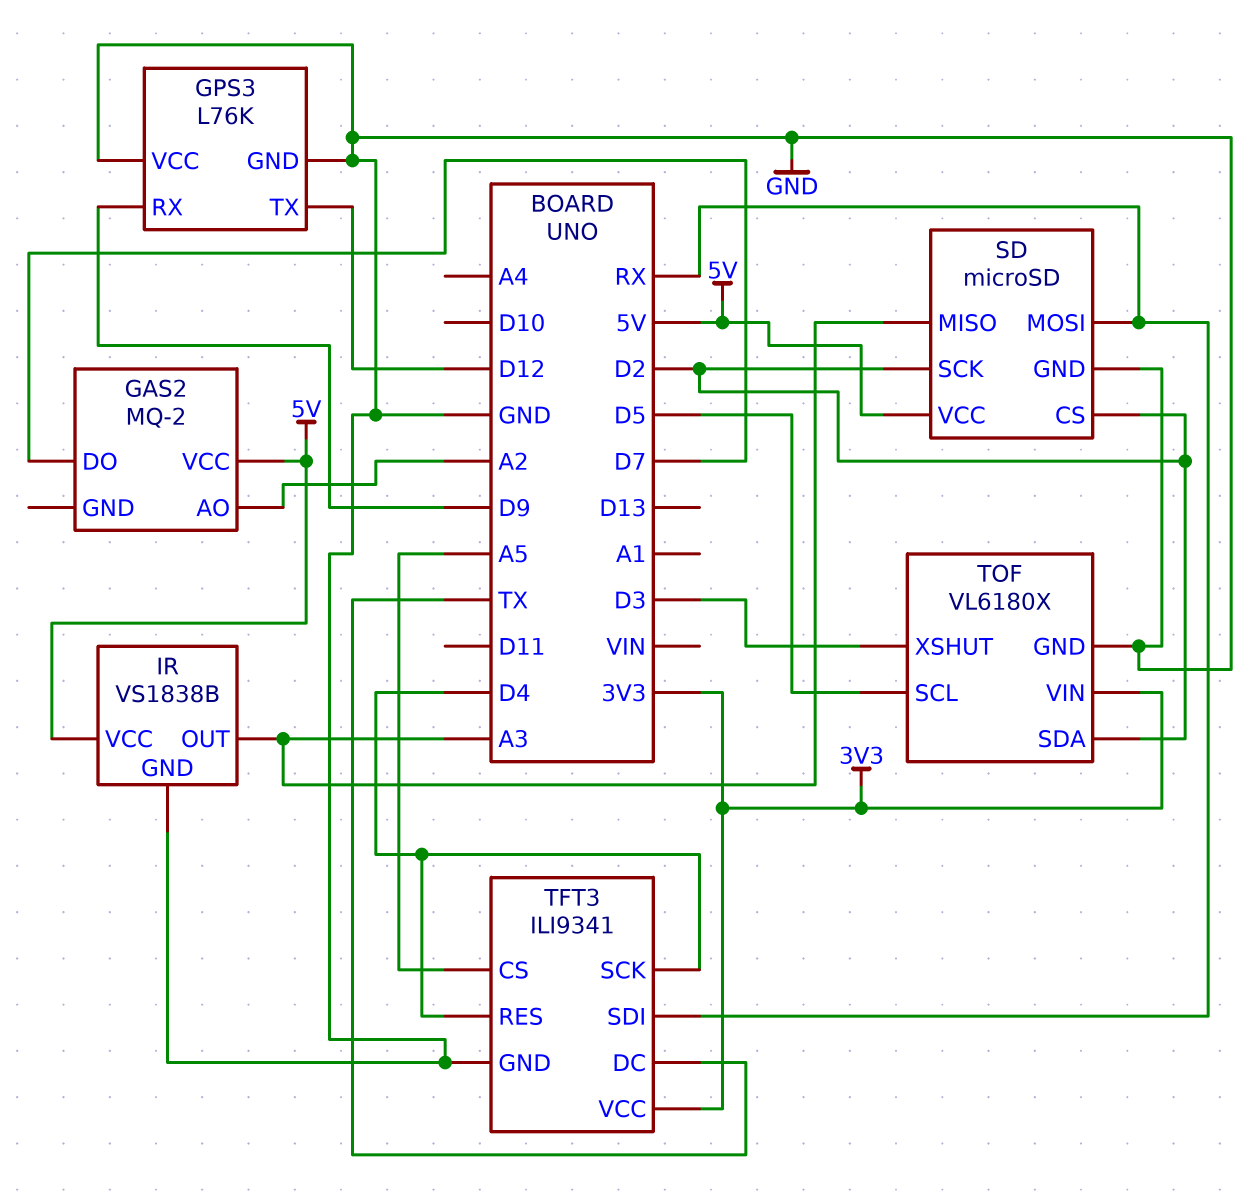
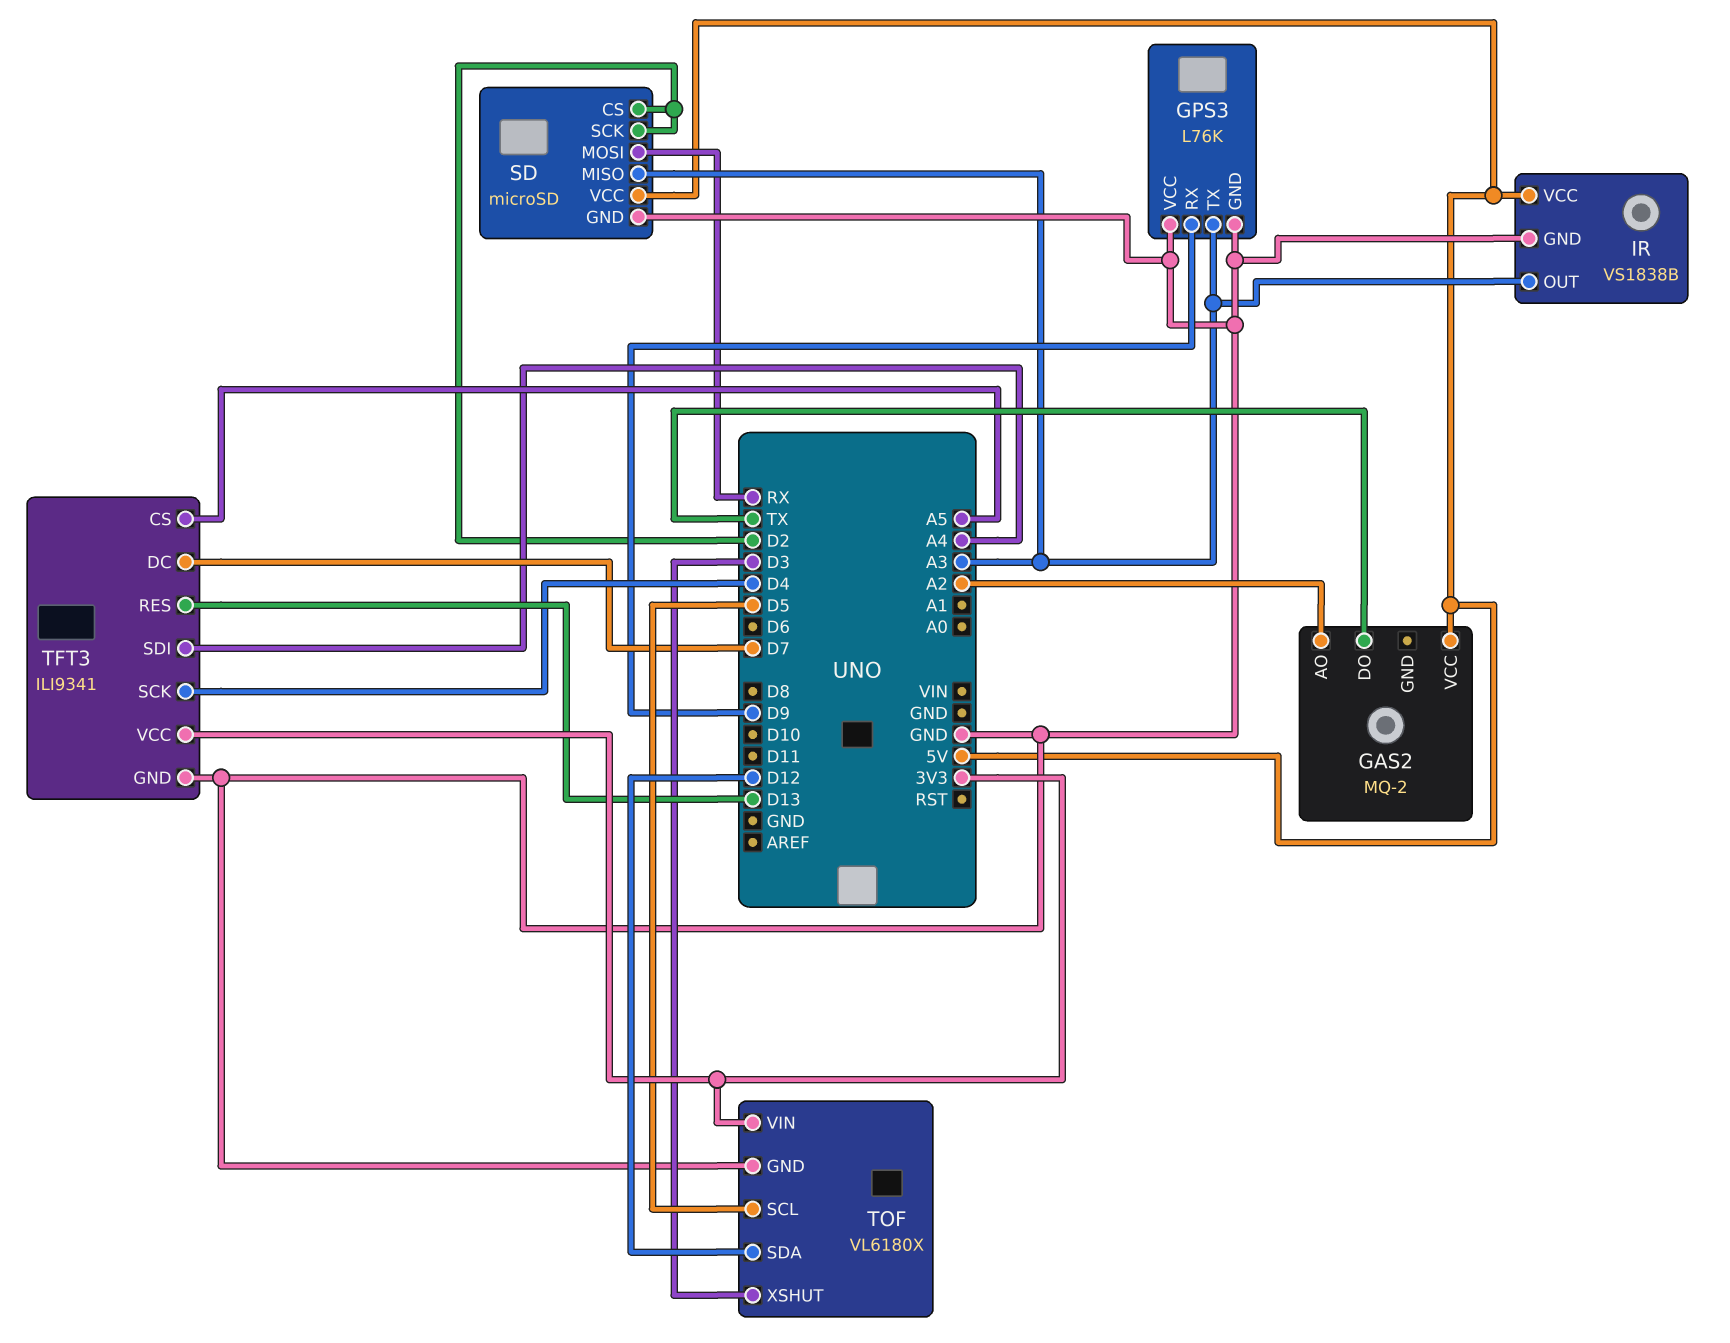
GAS2 pin DO: D7 -> TX
GPS3 pin TX: D12 -> A3
TFT3 pin DC: TX -> D7
TFT3 pin RES: D4 -> D13
TFT3 pin SDI: RX -> A4
TOF pin SDA: D2 -> D12

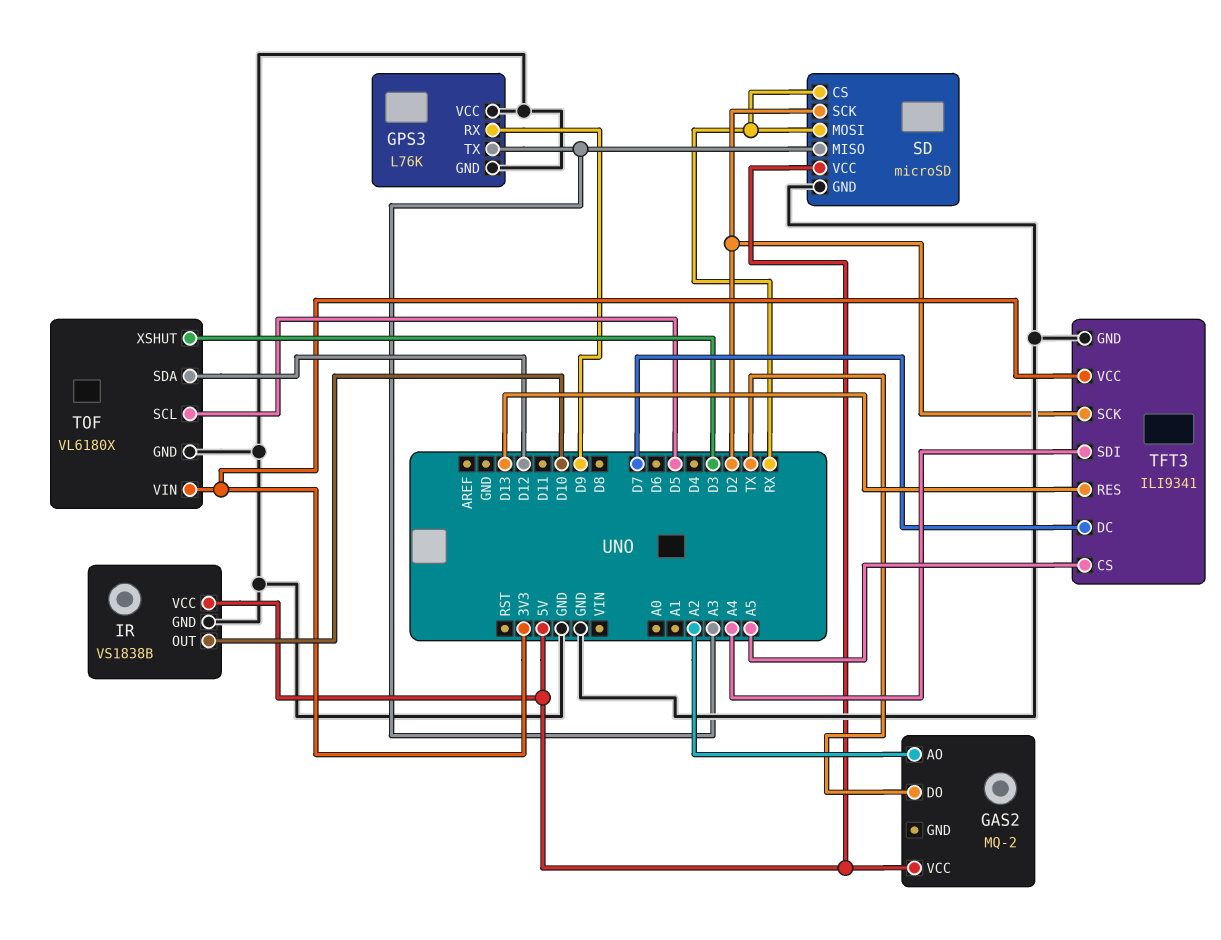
IR pin OUT: A3 -> D10
SD pin CS: D2 -> RX
TFT3 pin SCK: D4 -> D2

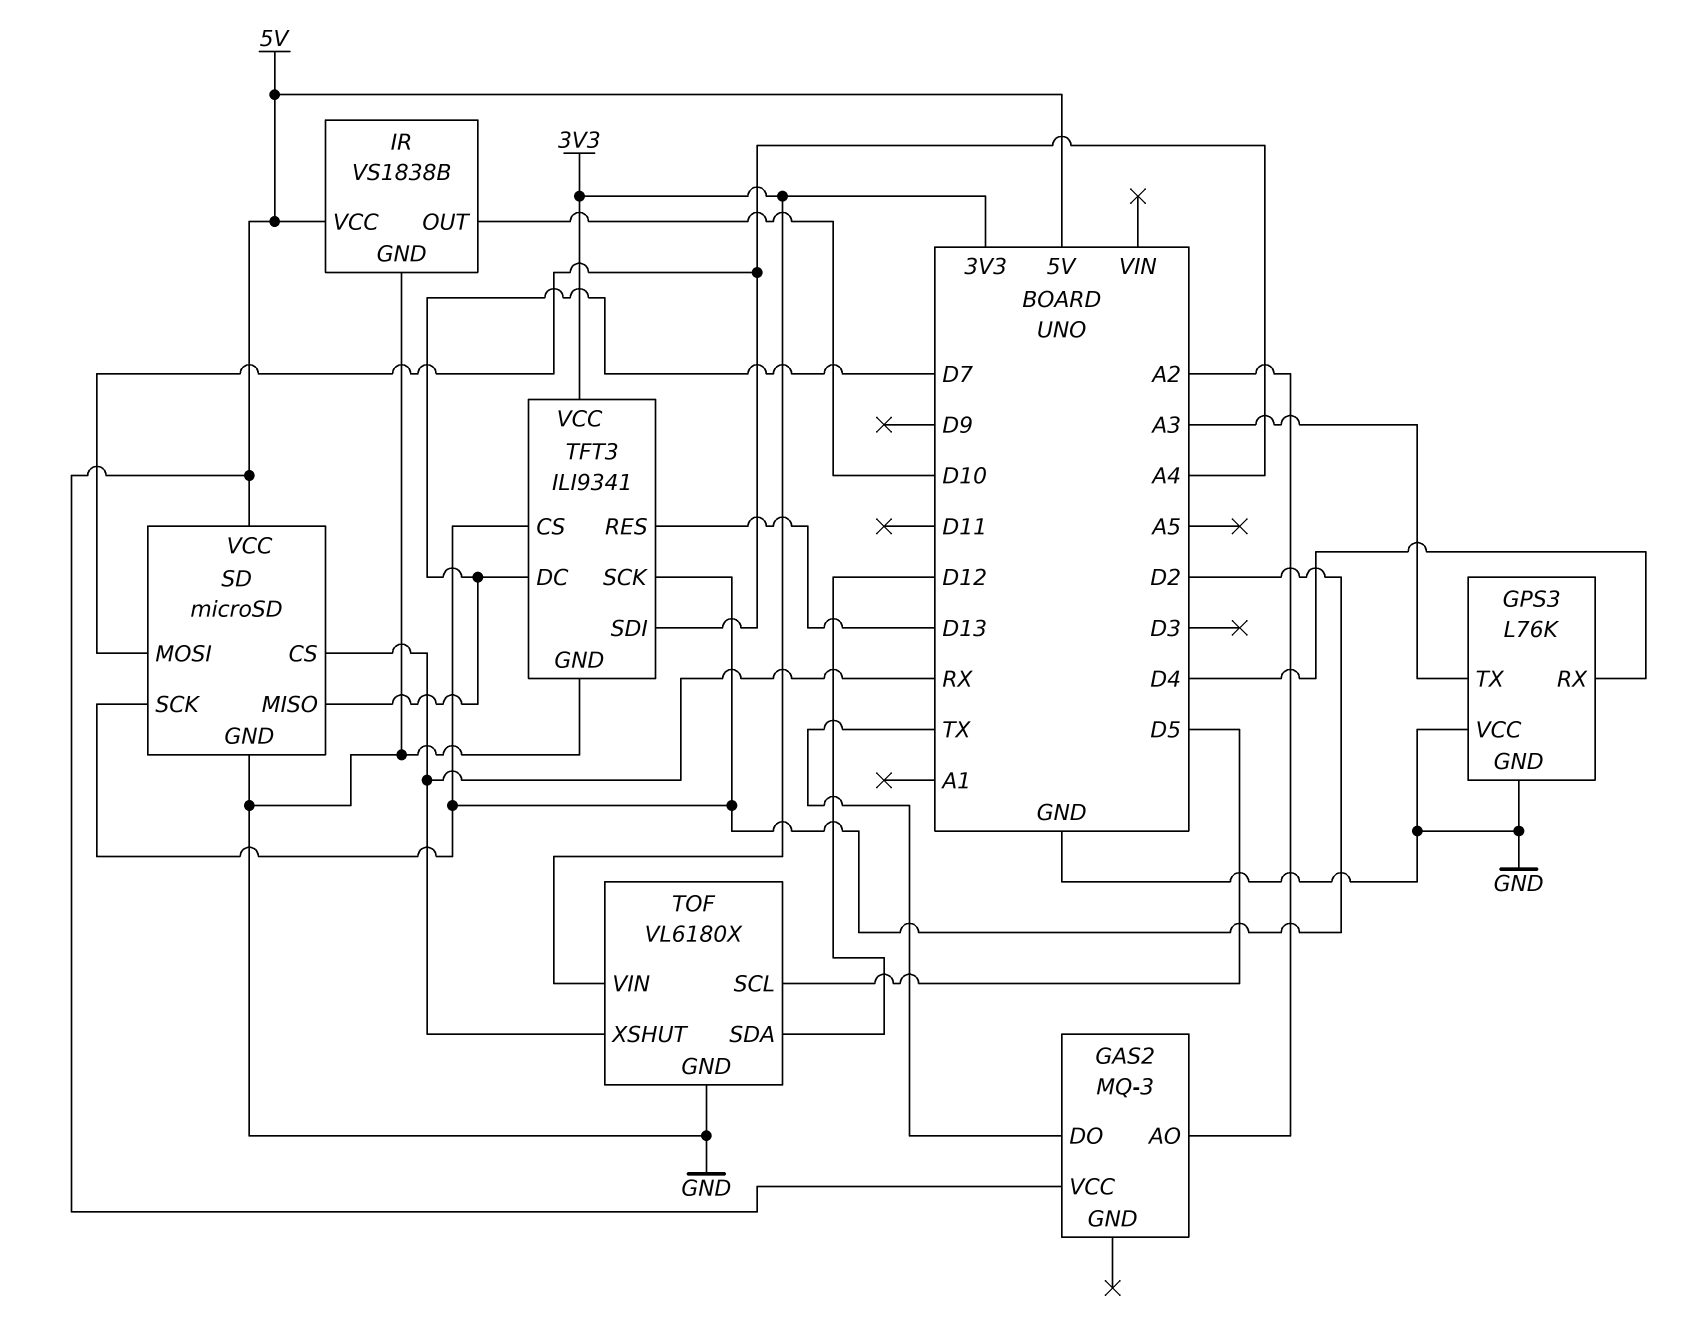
GAS2: MQ-2 -> MQ-3
GPS3 pin RX: D9 -> D4
SD pin MISO: A3 -> D7
SD pin MOSI: RX -> A4
TFT3 pin CS: A5 -> D2
TOF pin XSHUT: D3 -> RX

